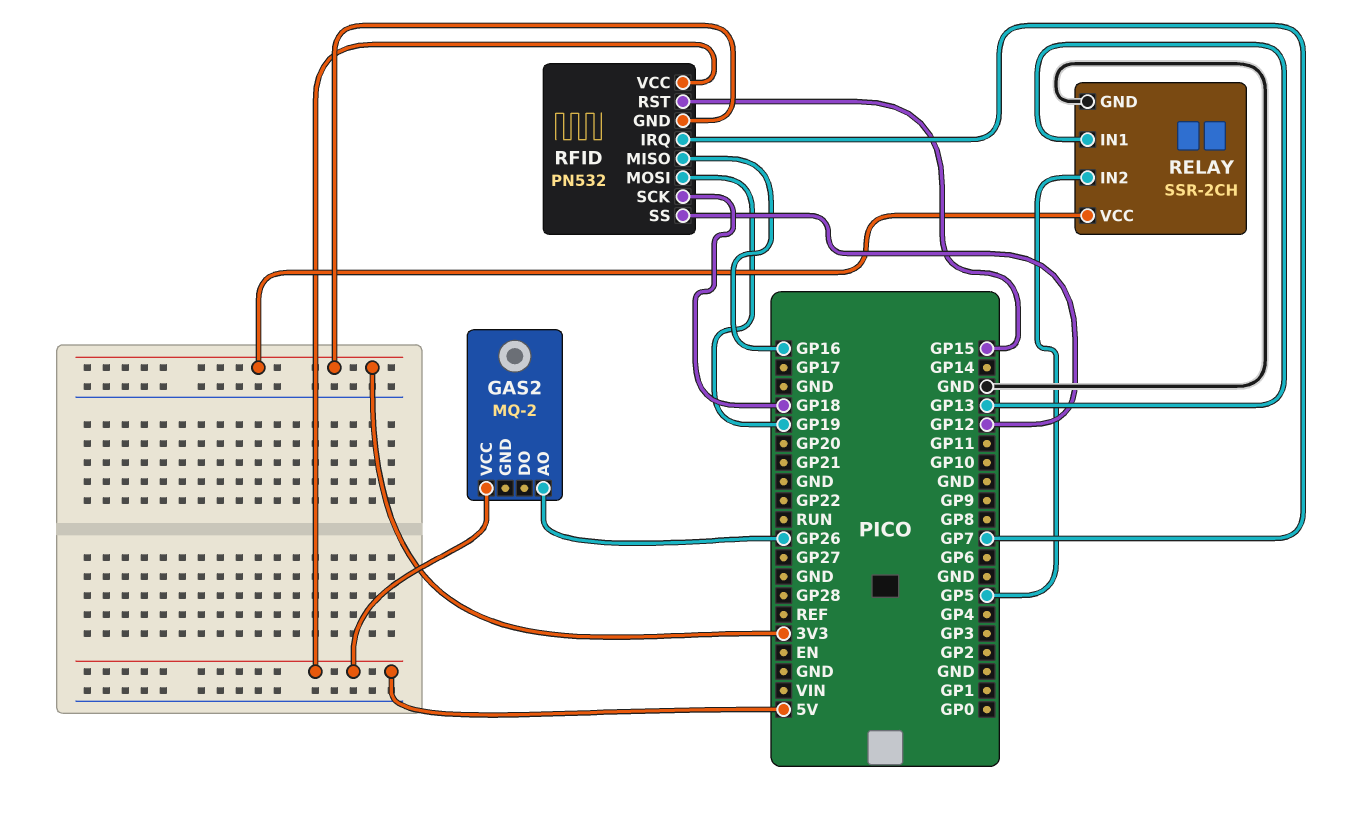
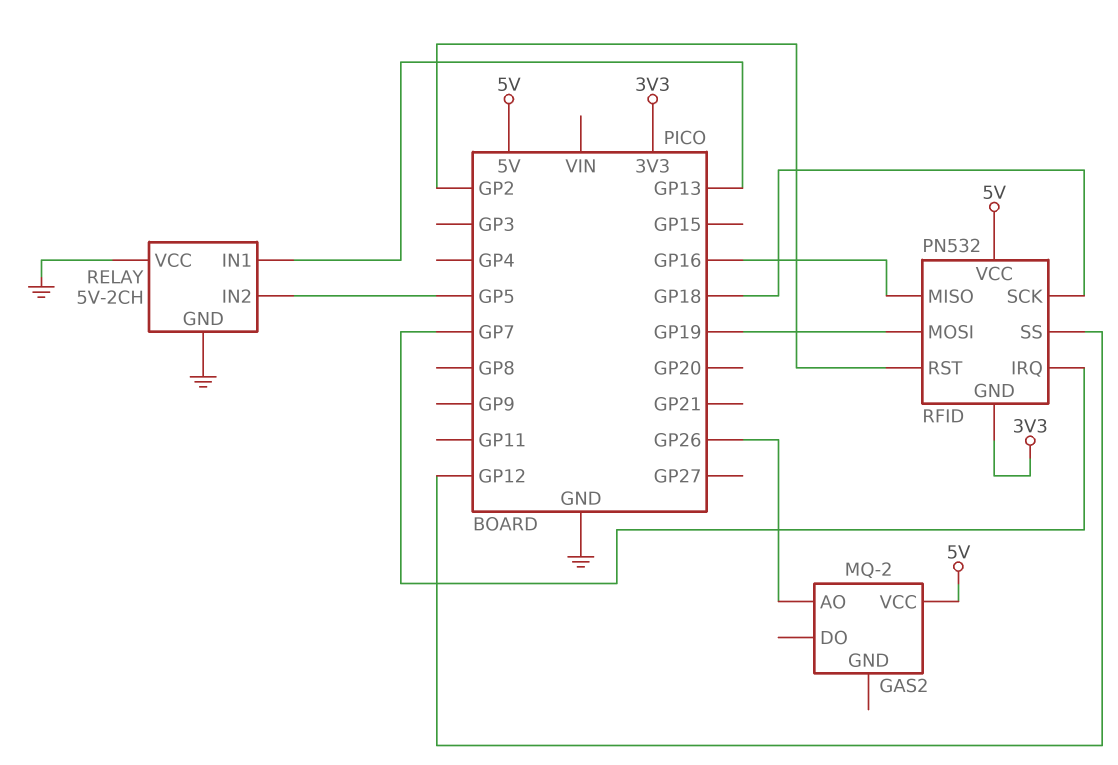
RELAY: SSR-2CH -> 5V-2CH
RELAY pin VCC: 3V3 -> GND
RFID pin RST: GP15 -> GP2

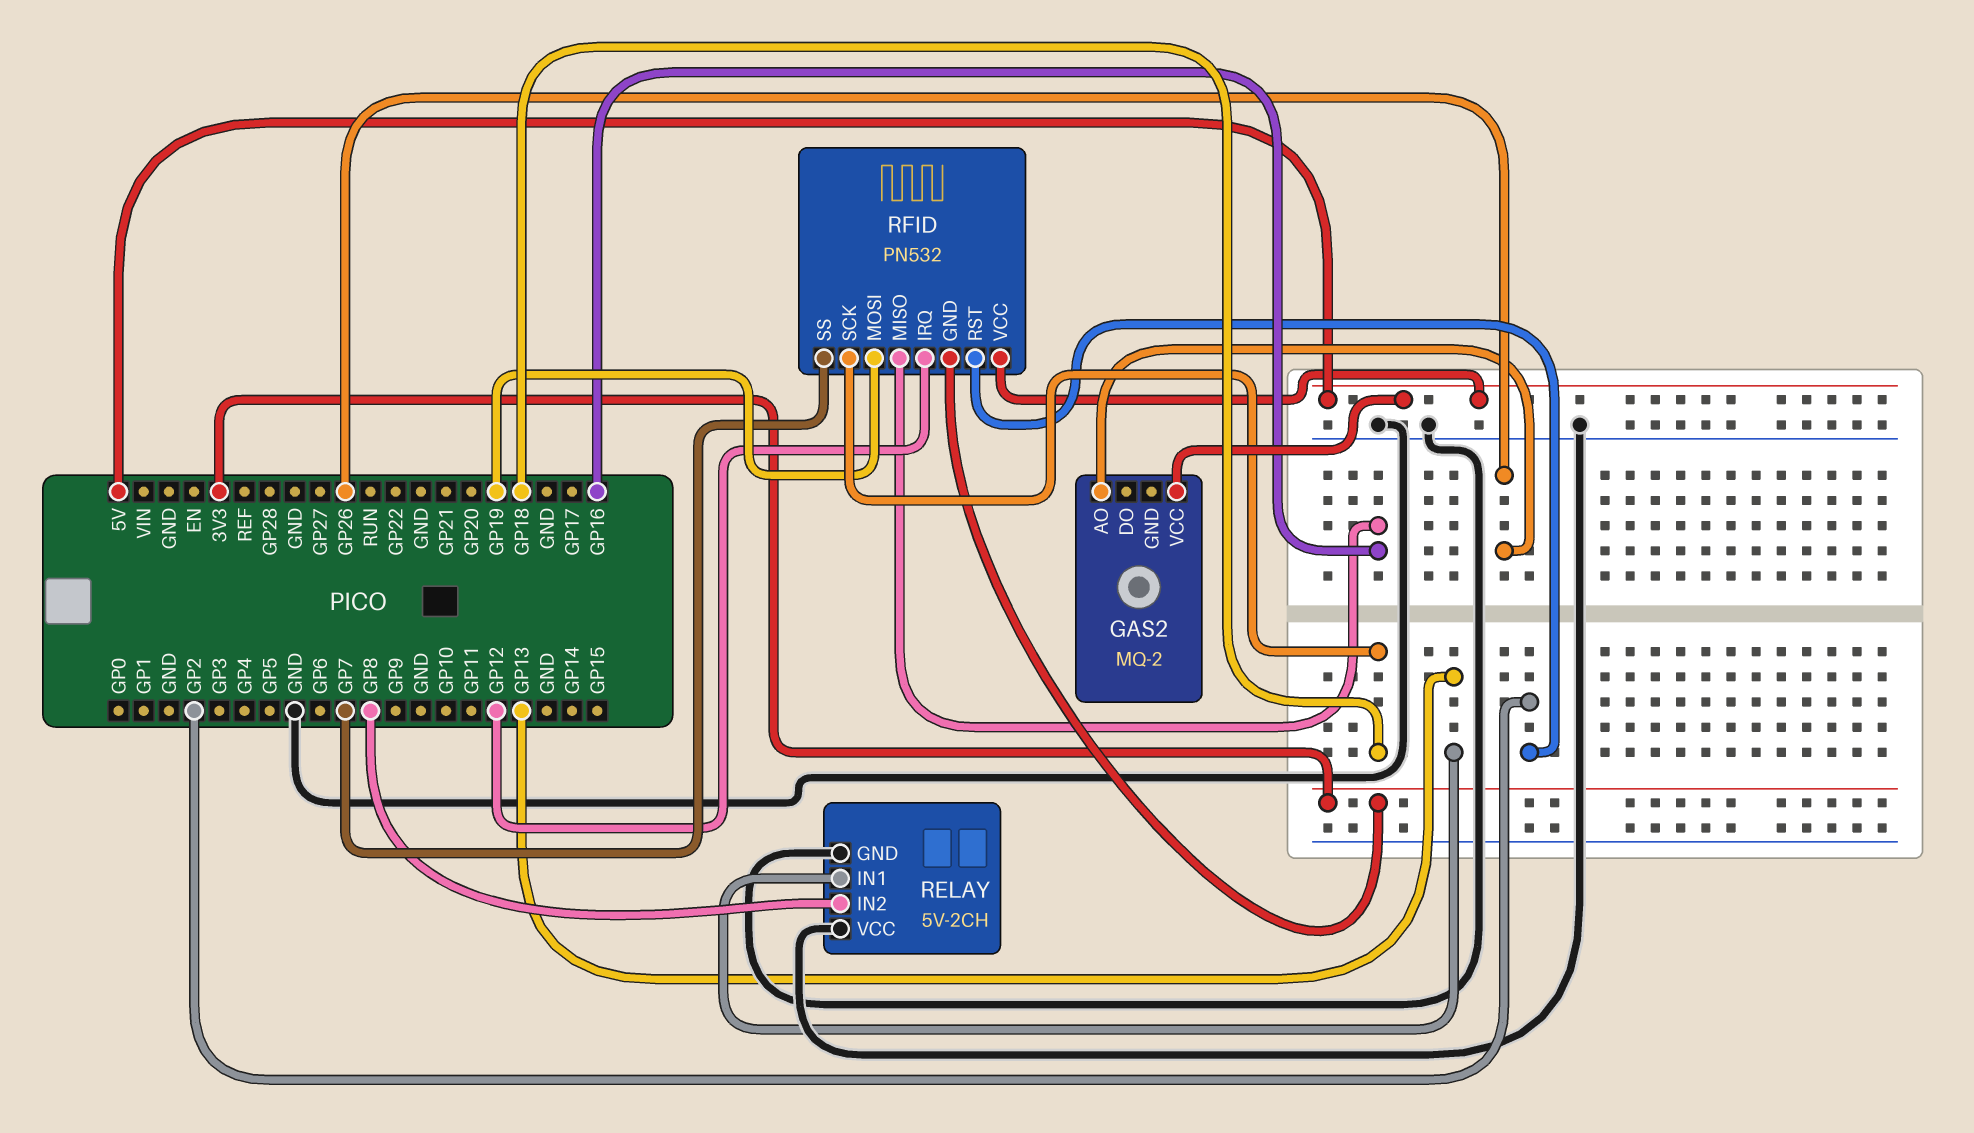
RELAY pin IN2: GP5 -> GP8
RFID pin IRQ: GP7 -> GP12
RFID pin SS: GP12 -> GP7

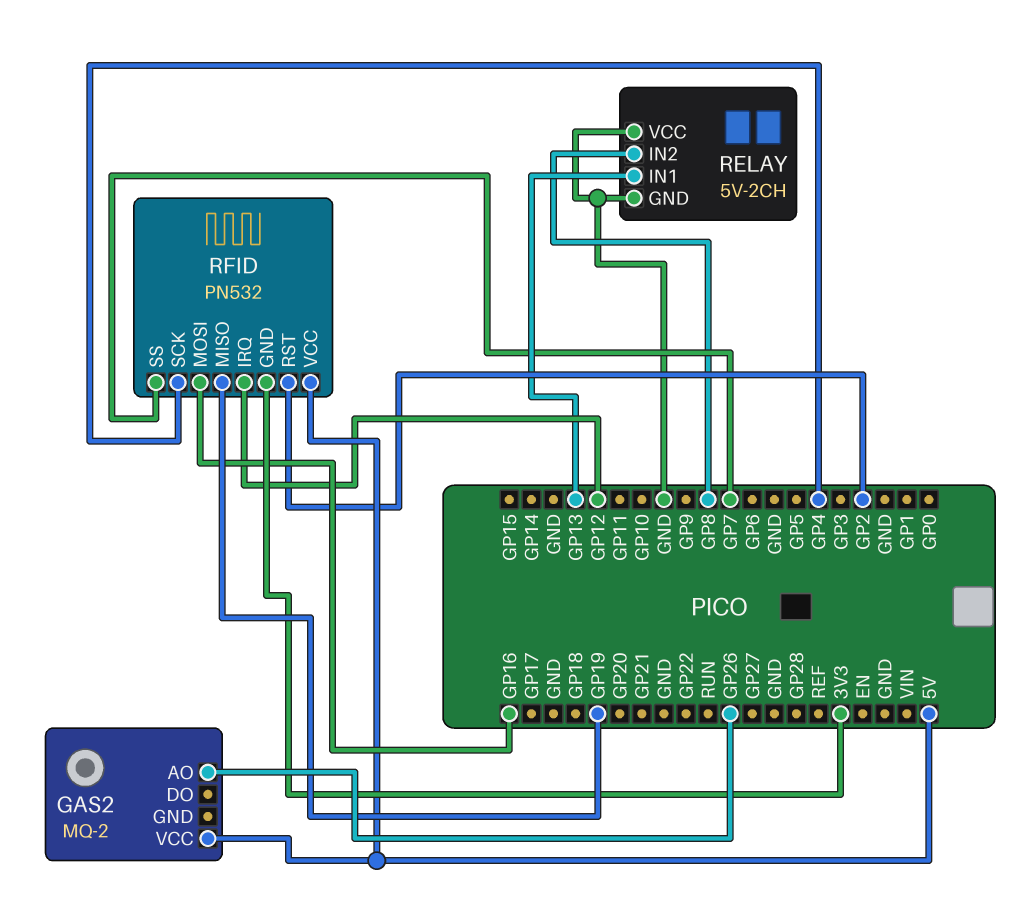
RFID pin MISO: GP16 -> GP19
RFID pin MOSI: GP19 -> GP16
RFID pin SCK: GP18 -> GP4

